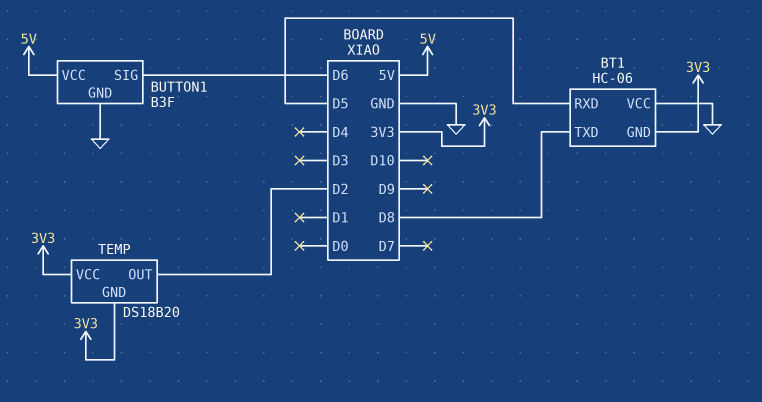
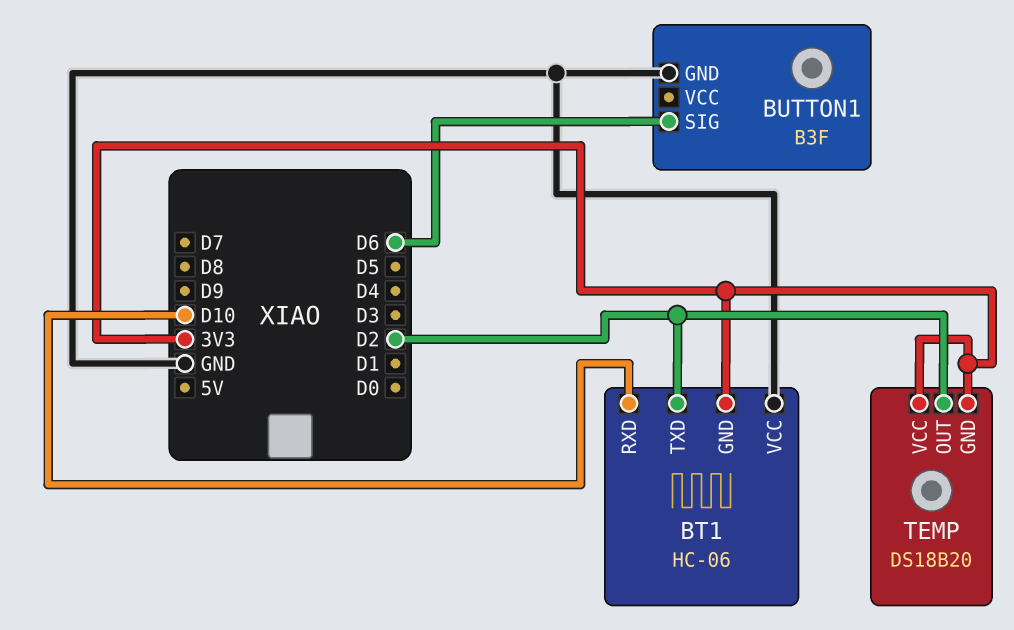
BT1 pin RXD: D5 -> D10
BT1 pin TXD: D8 -> D2
BUTTON1 pin VCC: 5V -> none

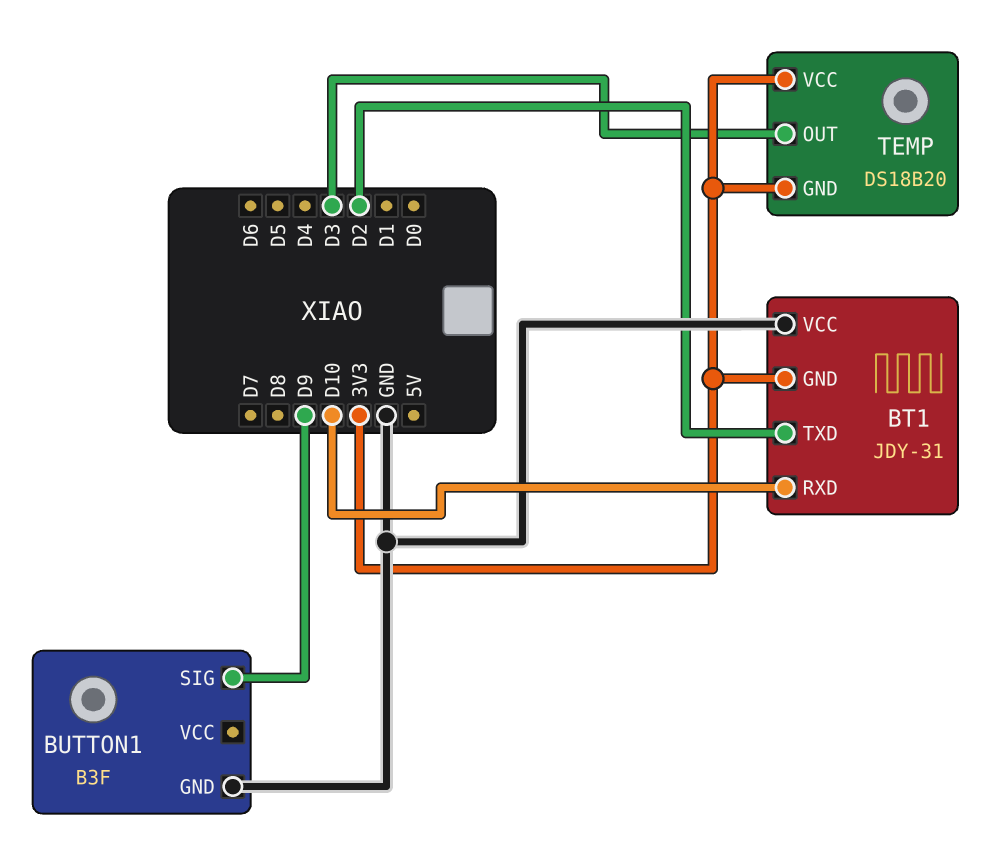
BT1: HC-06 -> JDY-31
BUTTON1 pin SIG: D6 -> D9
TEMP pin OUT: D2 -> D3

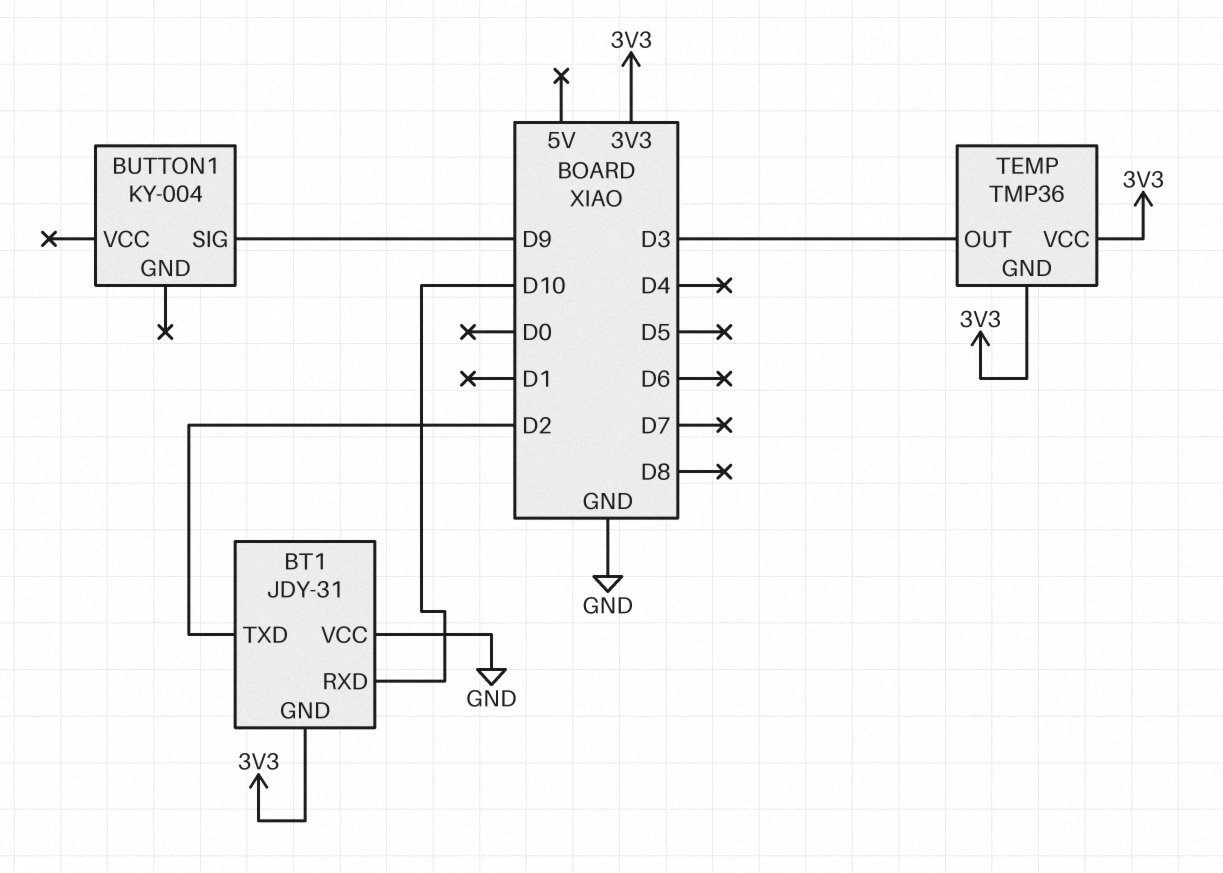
BUTTON1: B3F -> KY-004
BUTTON1 pin GND: GND -> none
TEMP: DS18B20 -> TMP36

